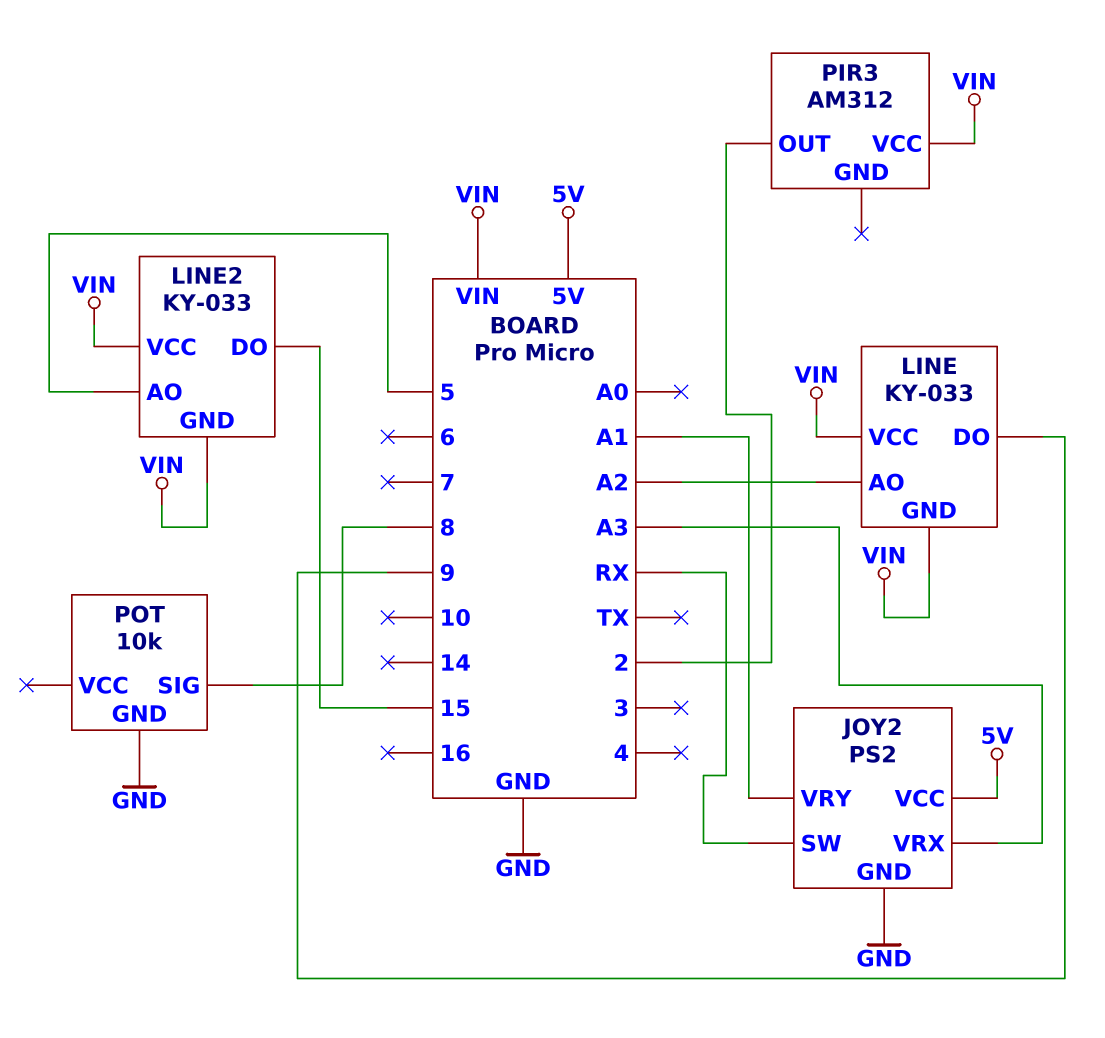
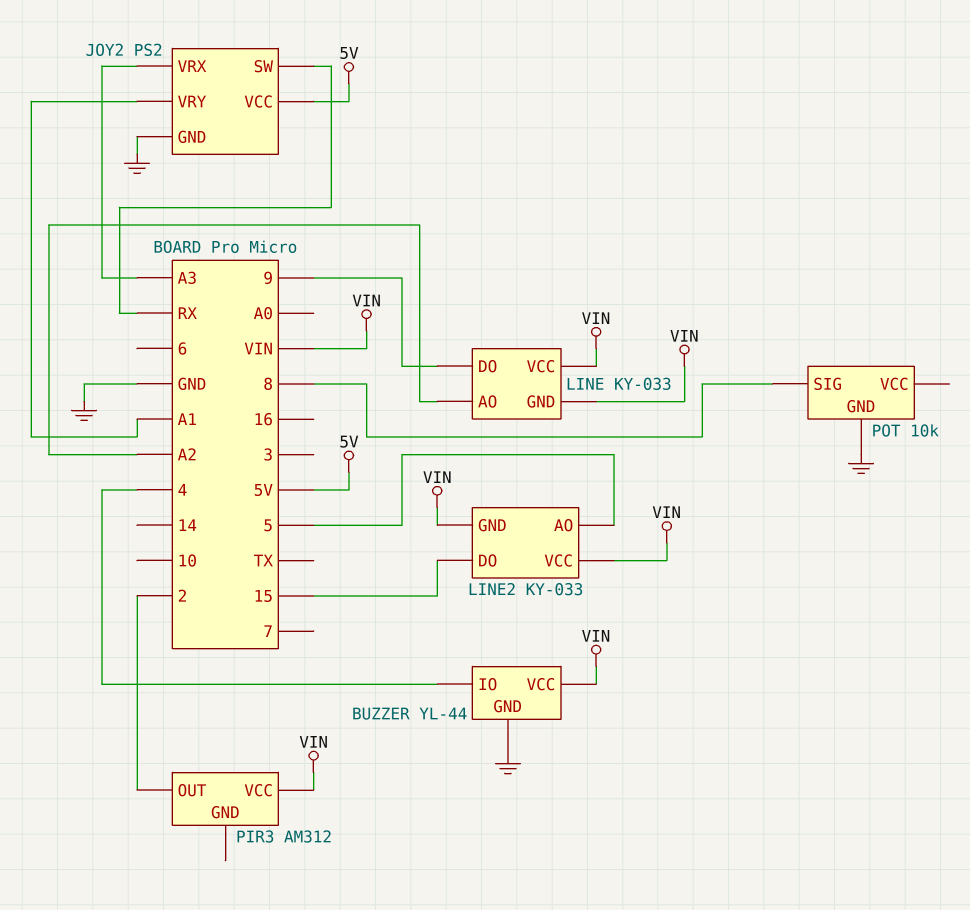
BUZZER: none -> YL-44
BUZZER pin GND: none -> GND
BUZZER pin IO: none -> 4
BUZZER pin VCC: none -> VIN

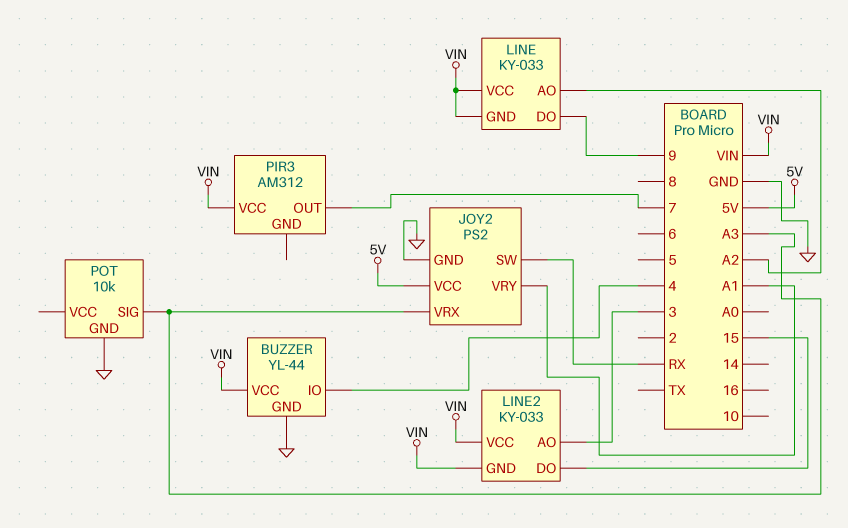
LINE2 pin AO: 5 -> 3
PIR3 pin OUT: 2 -> 7
POT pin SIG: 8 -> A3

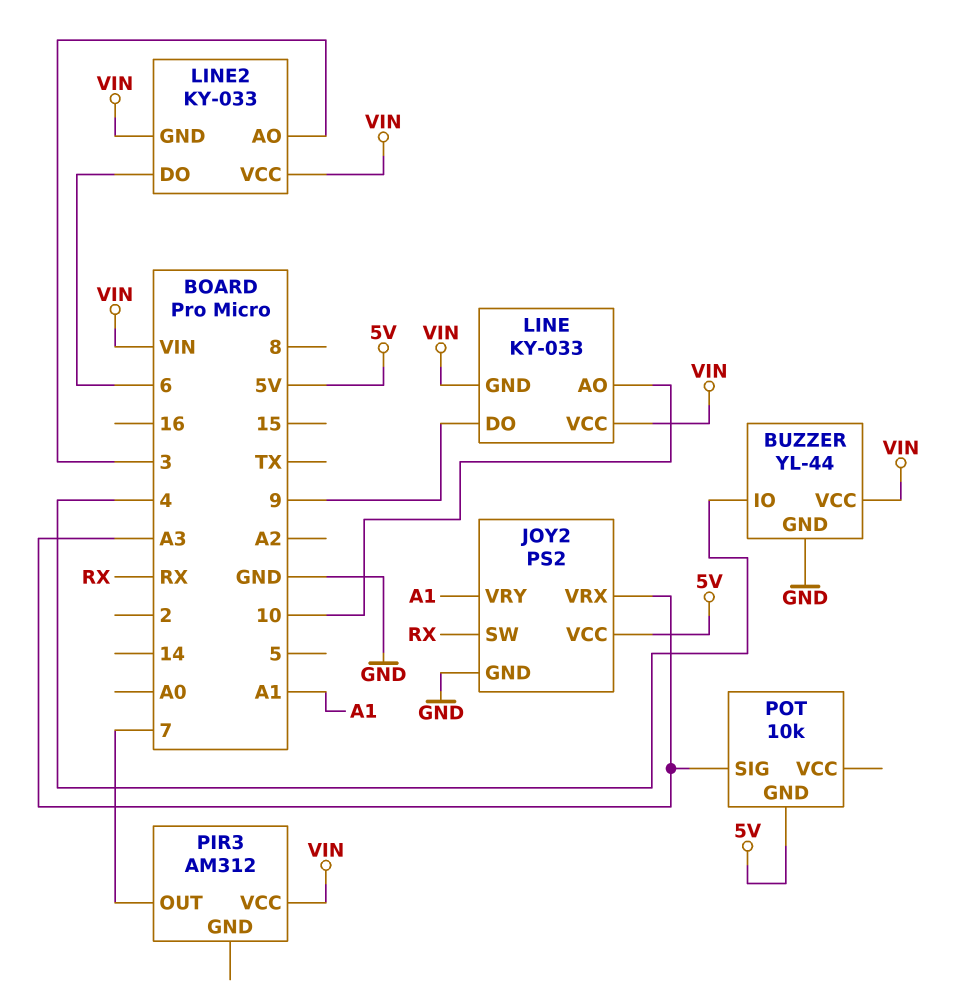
LINE pin AO: A2 -> 10
LINE2 pin DO: 15 -> 6
POT pin GND: GND -> 5V

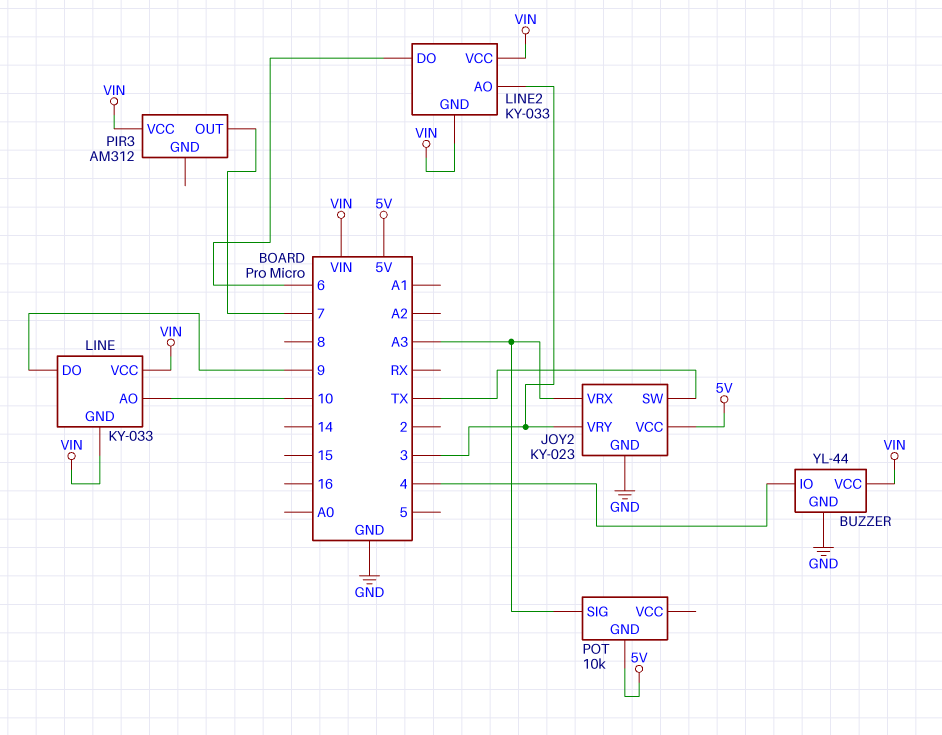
JOY2: PS2 -> KY-023
JOY2 pin SW: RX -> TX
JOY2 pin VRY: A1 -> 3

